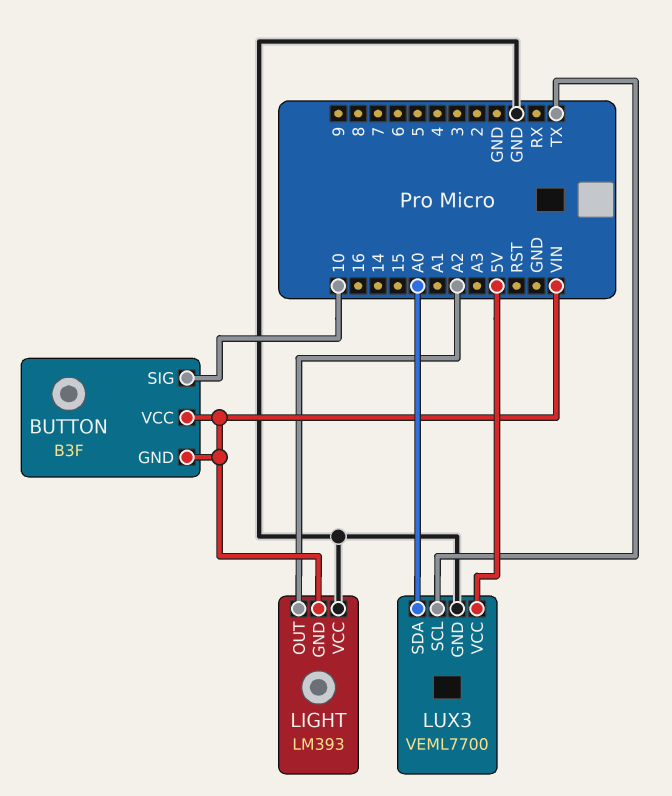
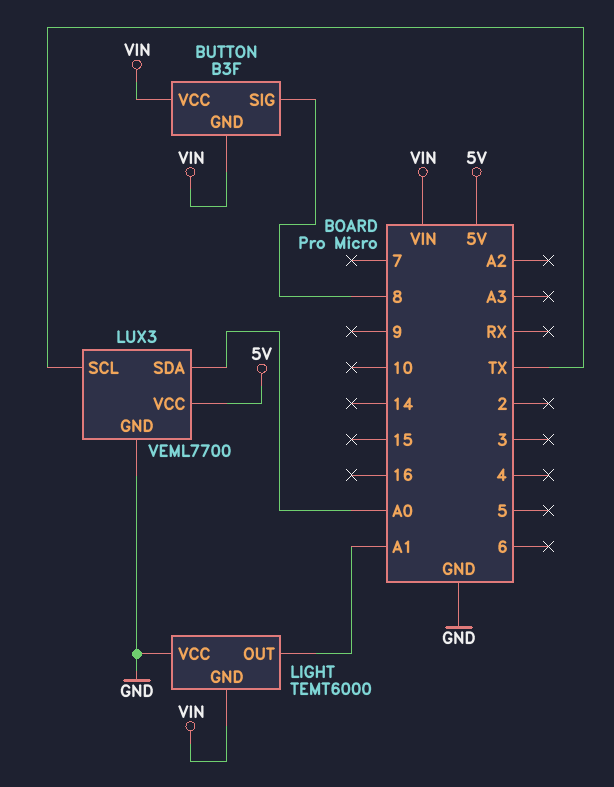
BUTTON pin SIG: 10 -> 8
LIGHT: LM393 -> TEMT6000
LIGHT pin OUT: A2 -> A1

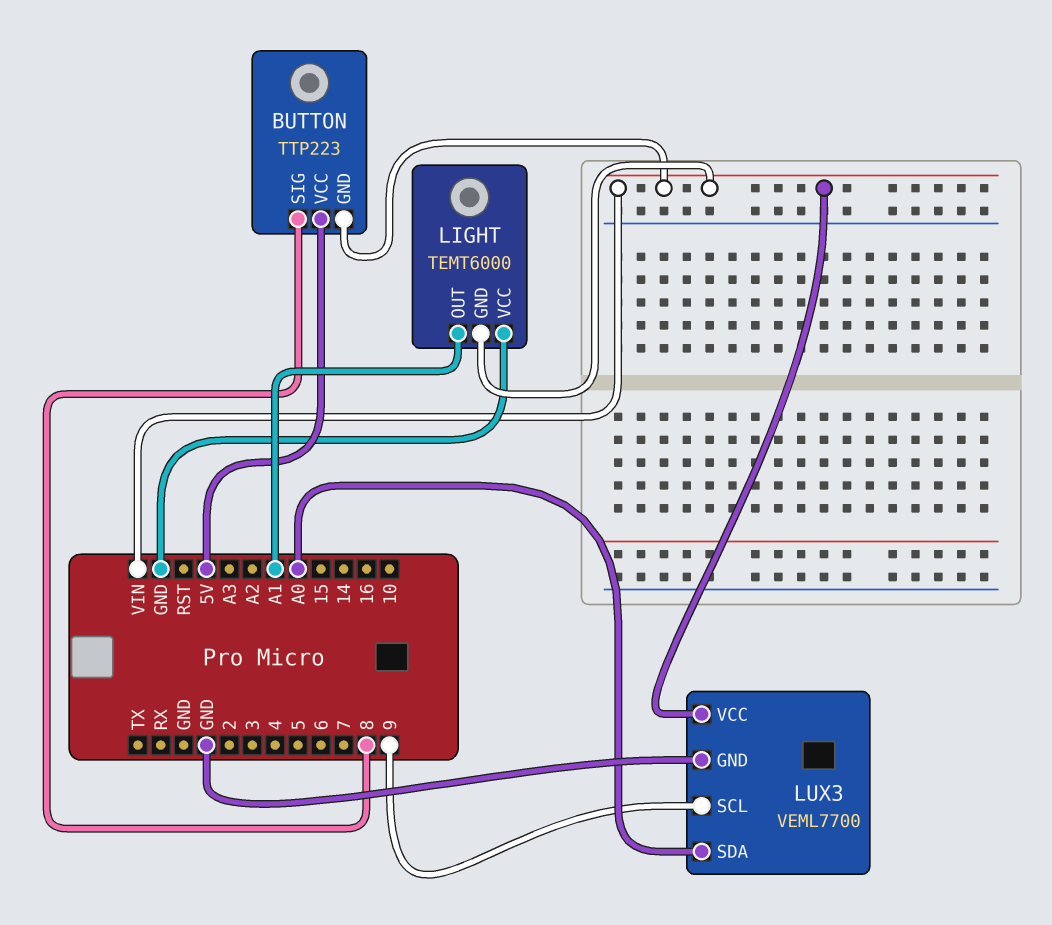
BUTTON: B3F -> TTP223
BUTTON pin VCC: VIN -> 5V
LUX3 pin SCL: TX -> 9
LUX3 pin VCC: 5V -> VIN

